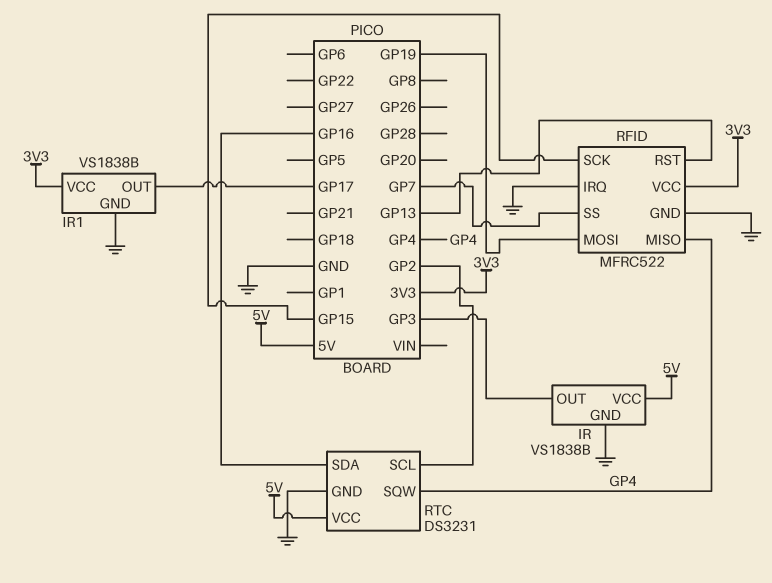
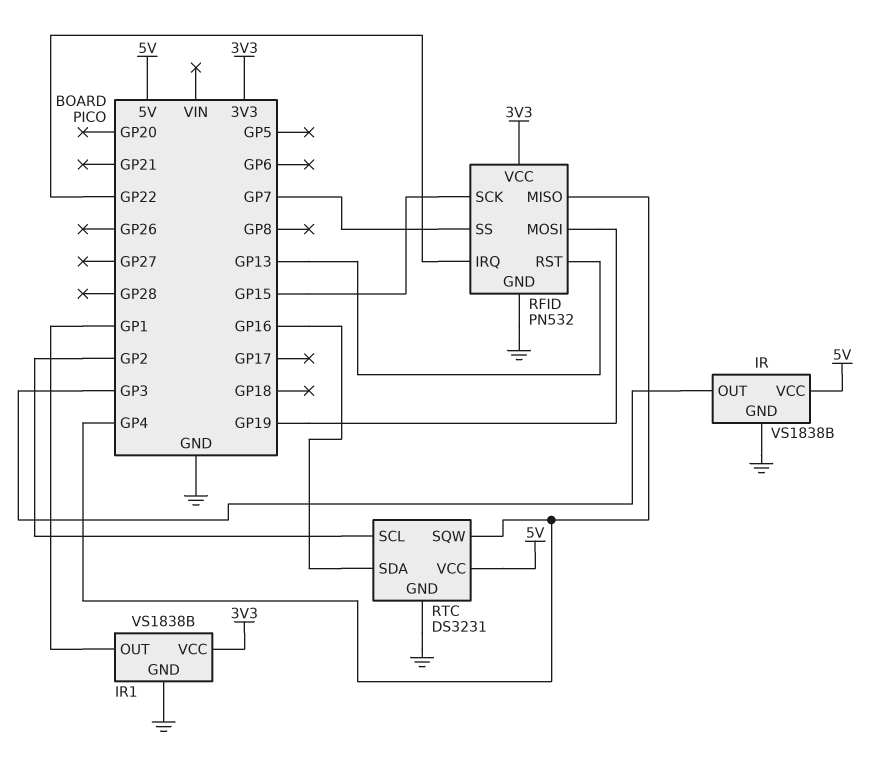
IR1 pin OUT: GP17 -> GP1
RFID: MFRC522 -> PN532
RFID pin IRQ: GND -> GP22

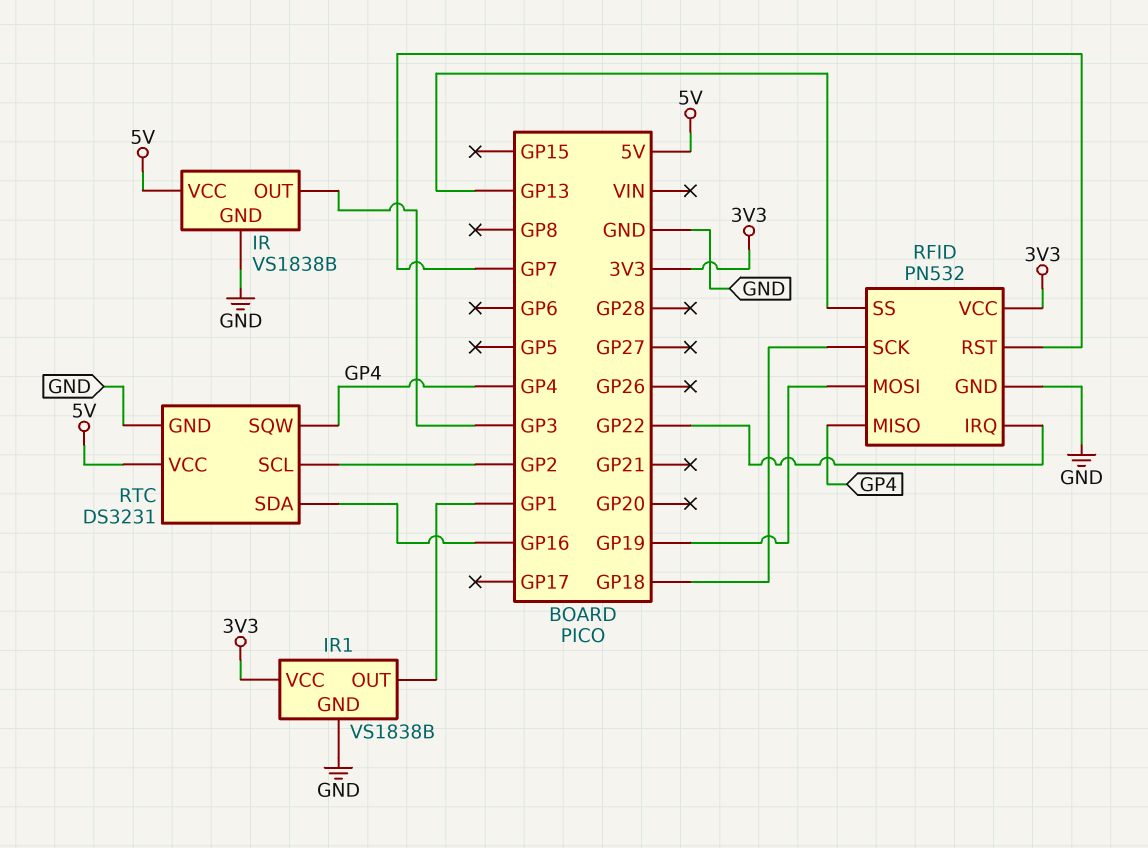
RFID pin RST: GP13 -> GP7
RFID pin SCK: GP15 -> GP18
RFID pin SS: GP7 -> GP13

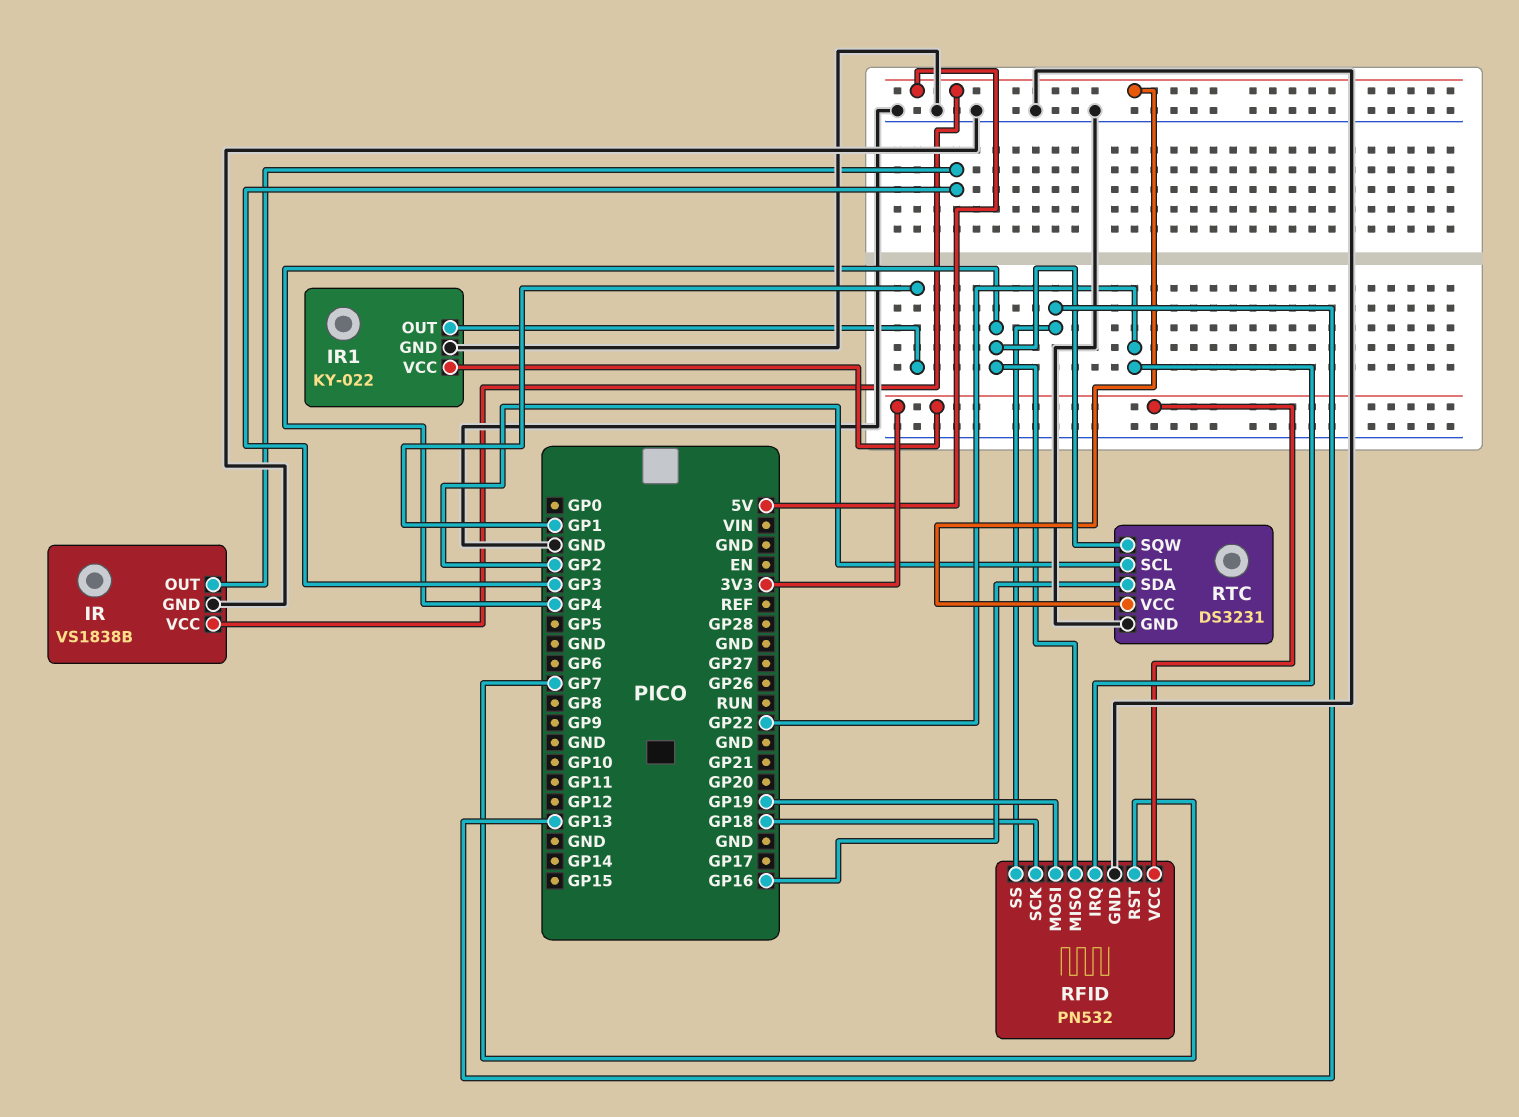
IR1: VS1838B -> KY-022

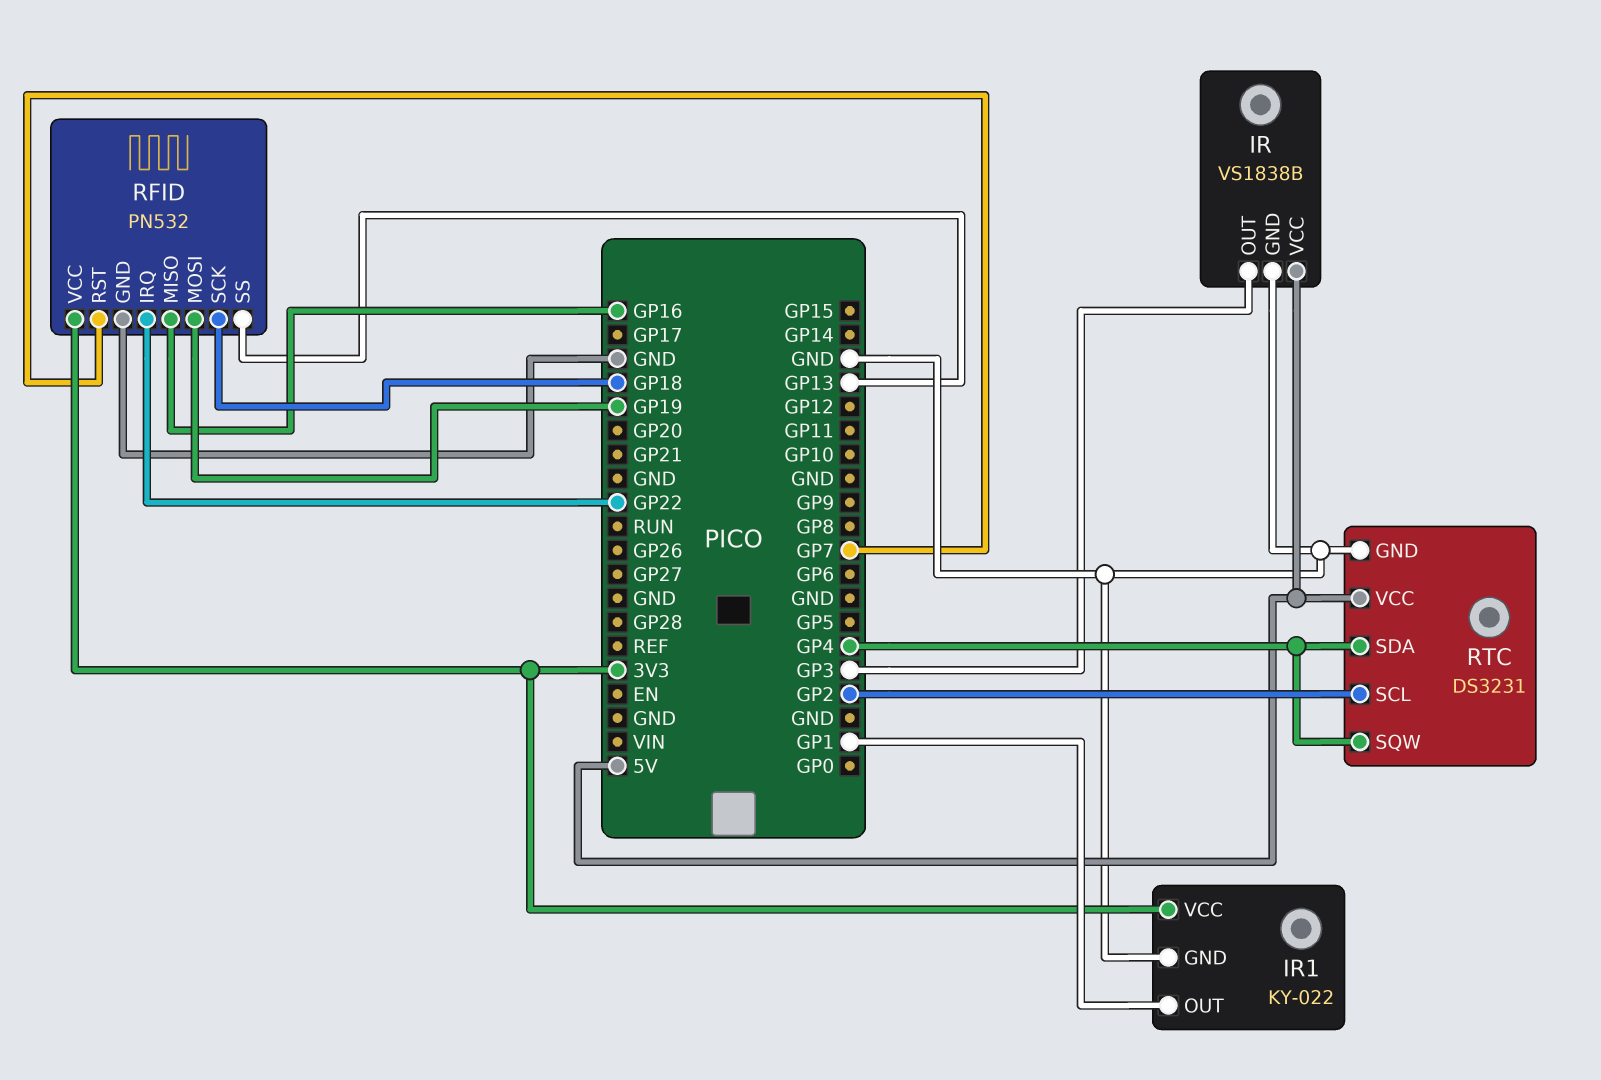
RFID pin MISO: GP4 -> GP16
RTC pin SDA: GP16 -> GP4

